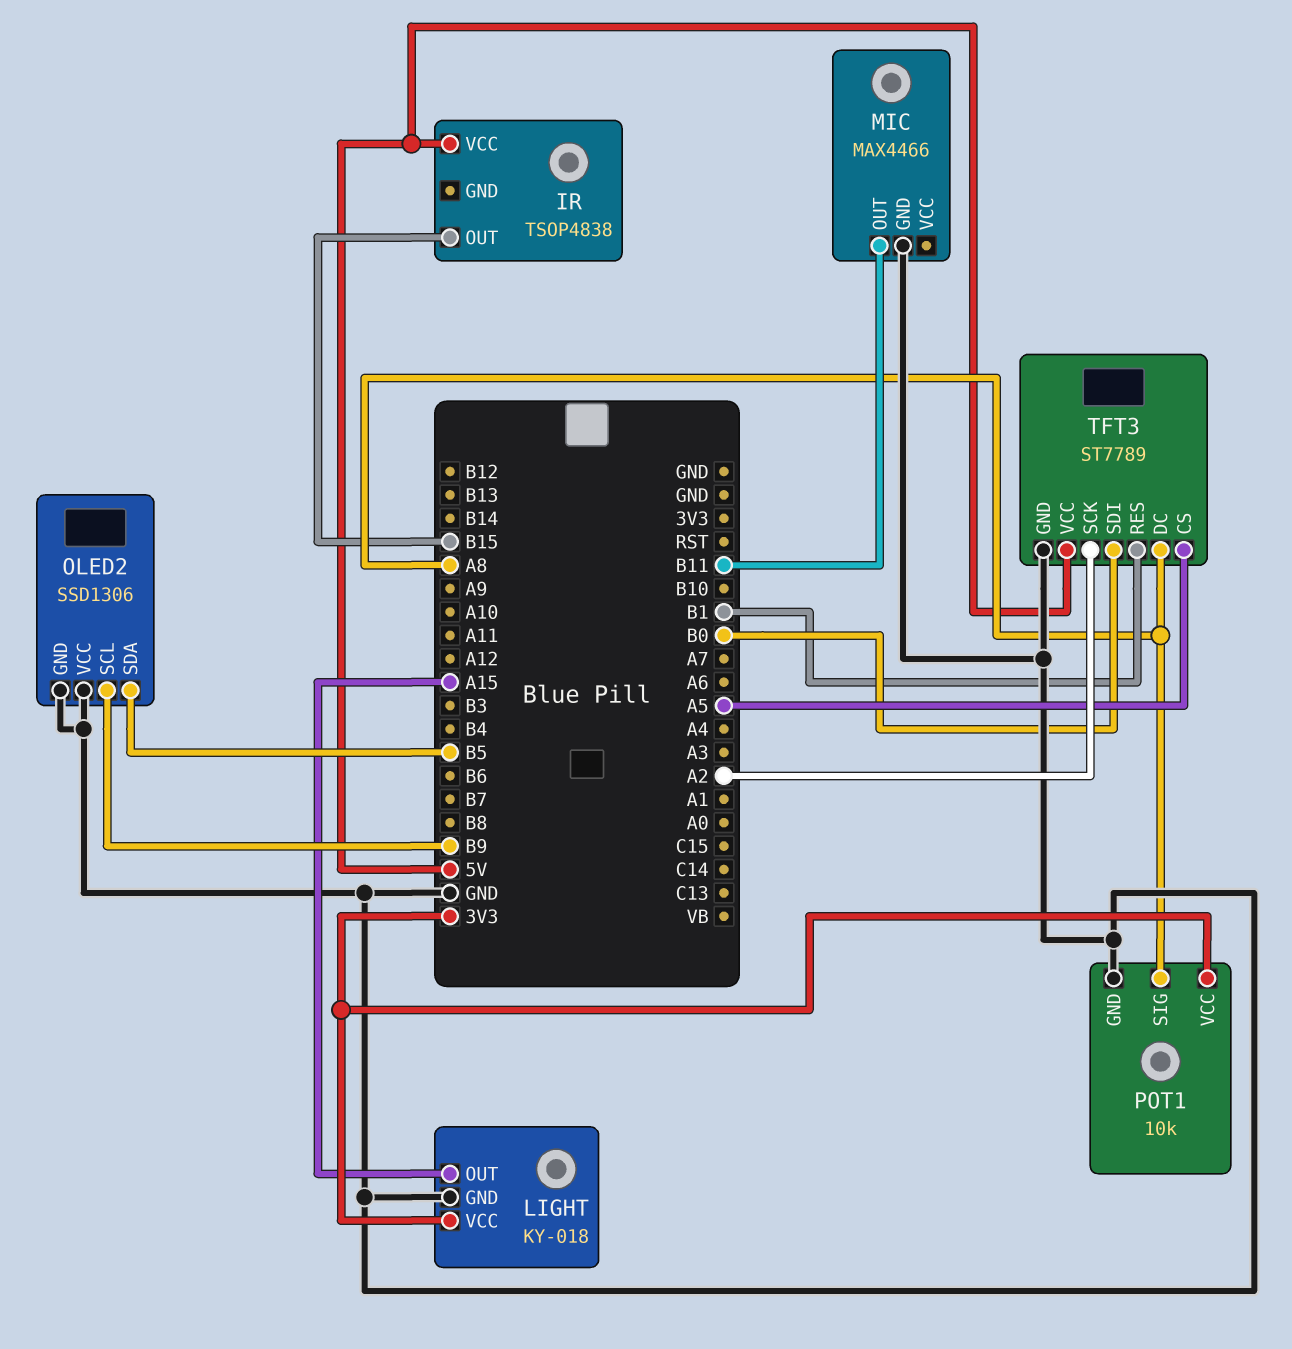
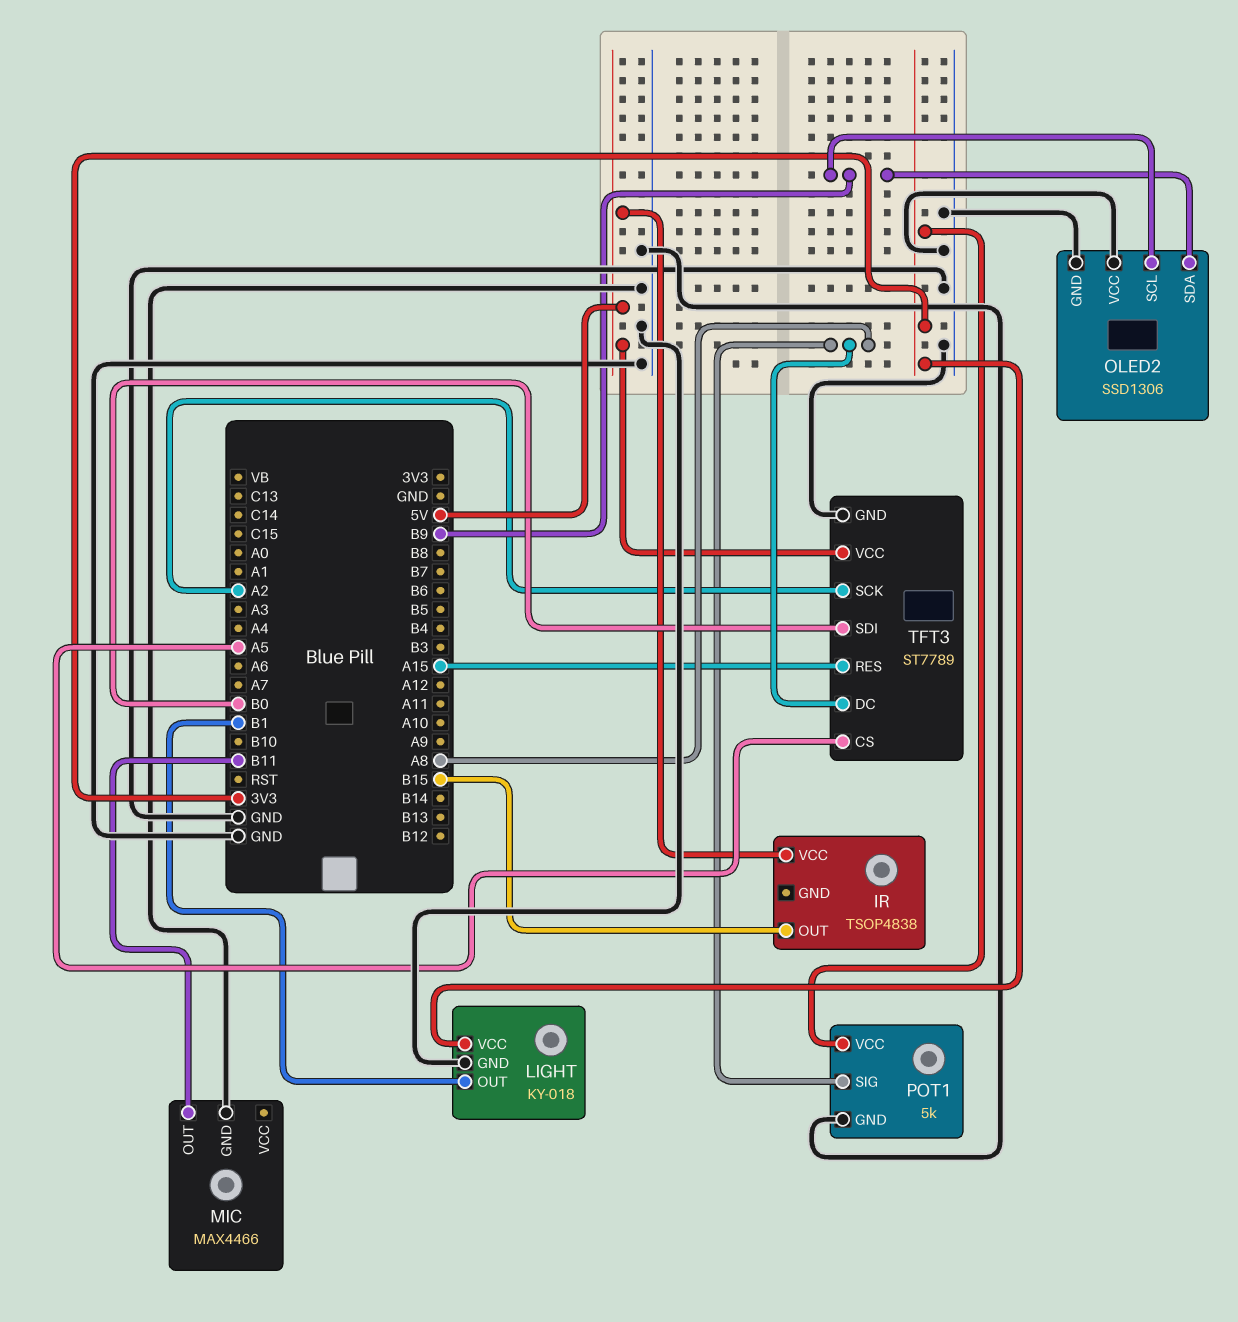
LIGHT pin OUT: A15 -> B1
OLED2 pin SDA: B5 -> B9
POT1: 10k -> 5k
TFT3 pin RES: B1 -> A15

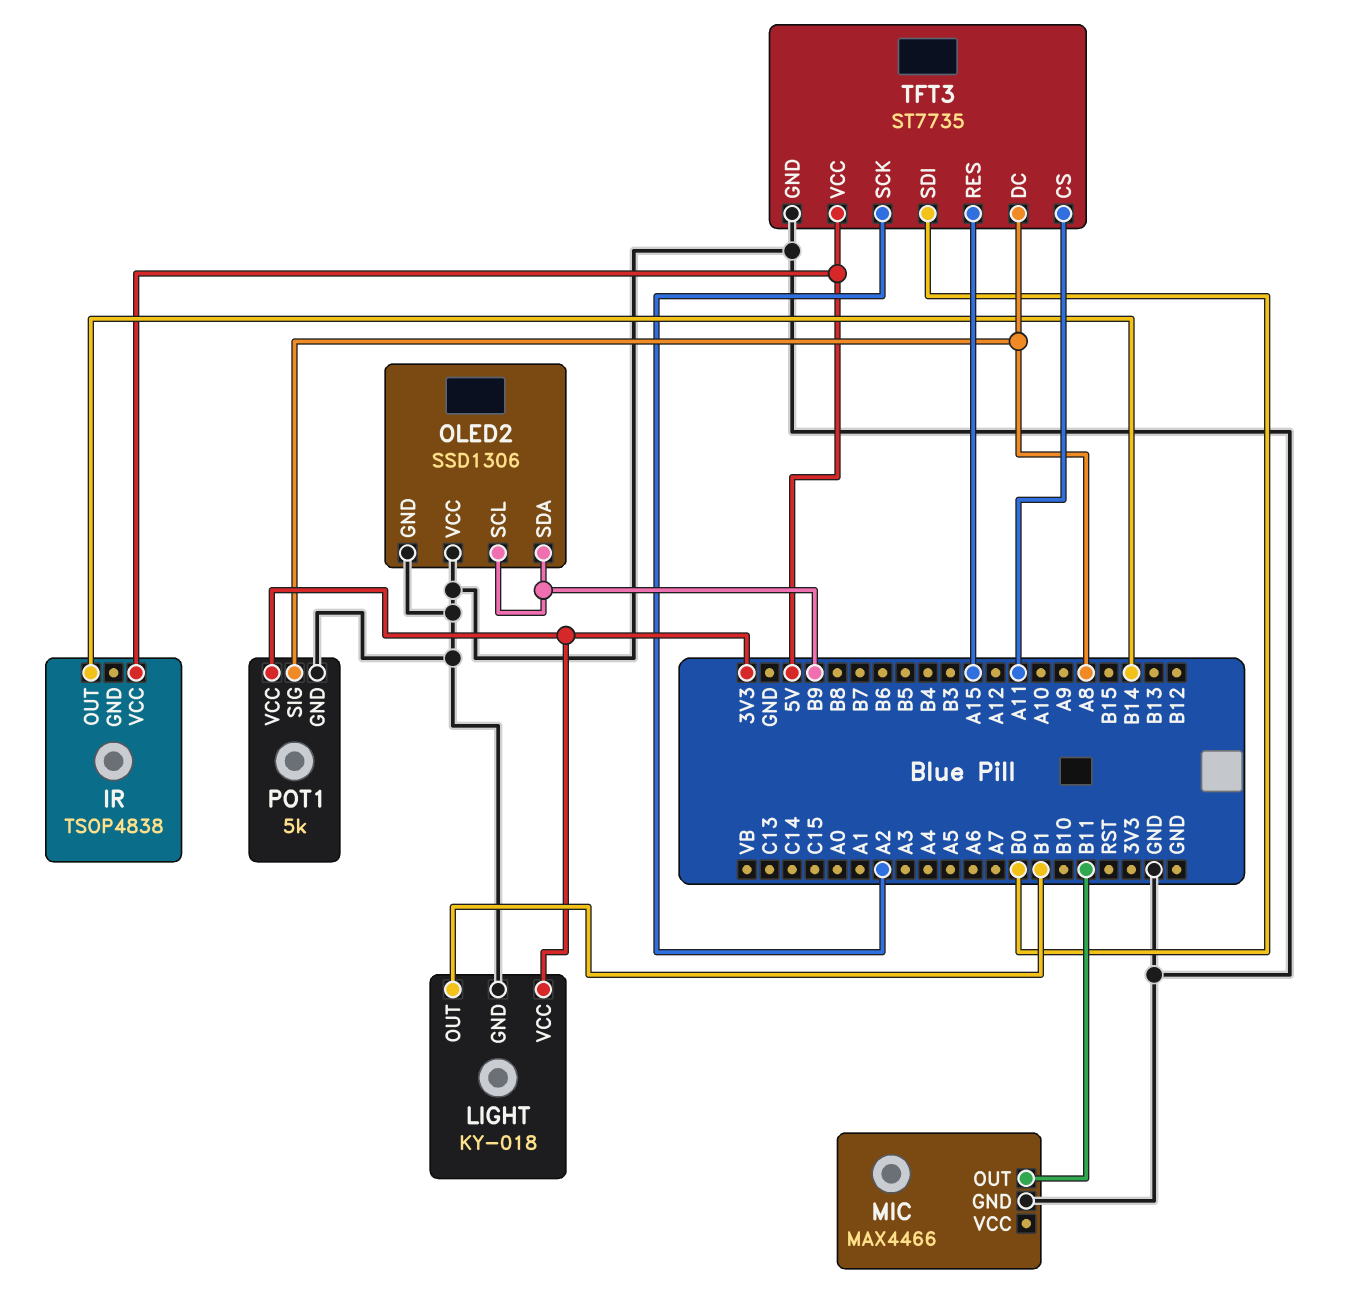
IR pin OUT: B15 -> B14
TFT3: ST7789 -> ST7735
TFT3 pin CS: A5 -> A11

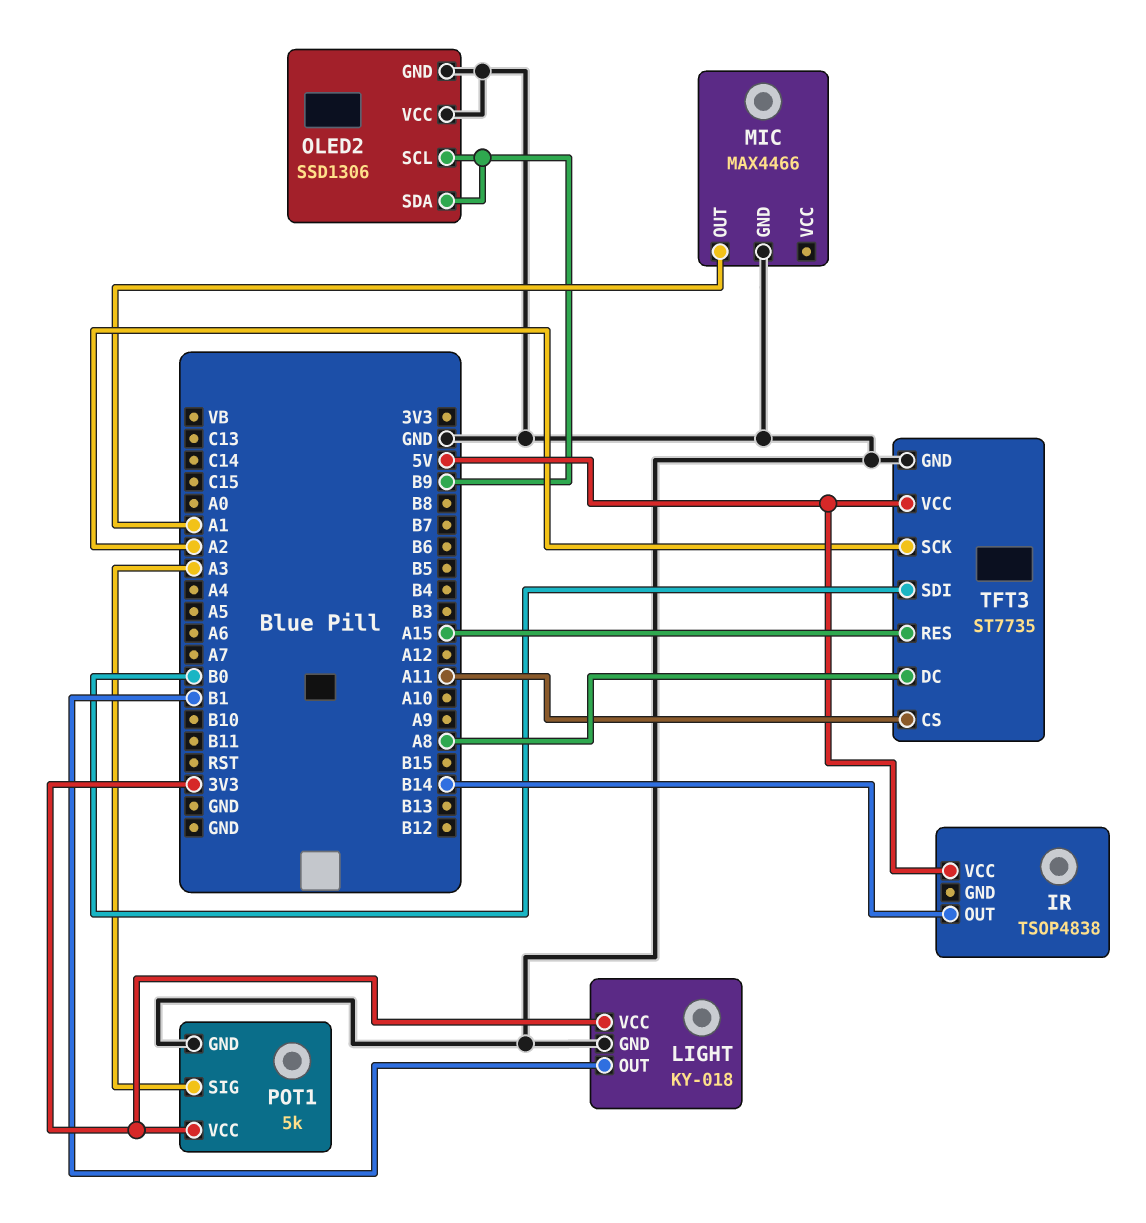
MIC pin OUT: B11 -> A1
POT1 pin SIG: A8 -> A3

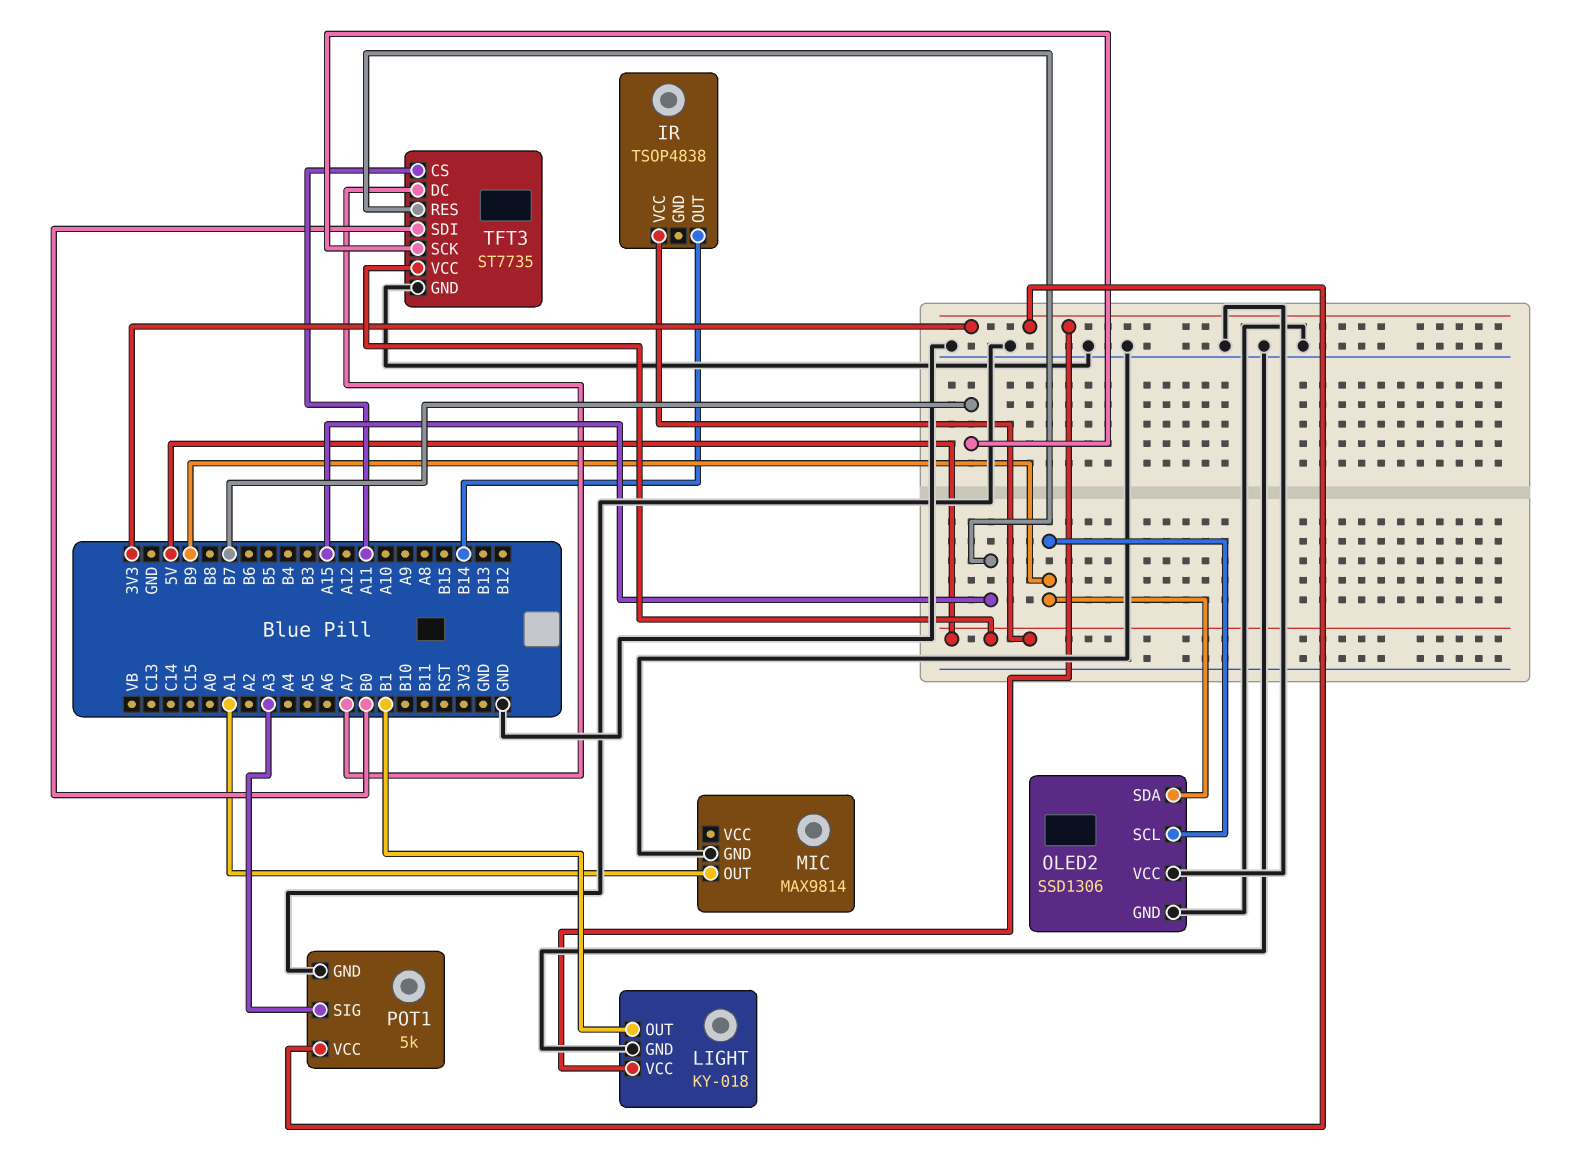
MIC: MAX4466 -> MAX9814
TFT3 pin DC: A8 -> A7
TFT3 pin SCK: A2 -> B7

